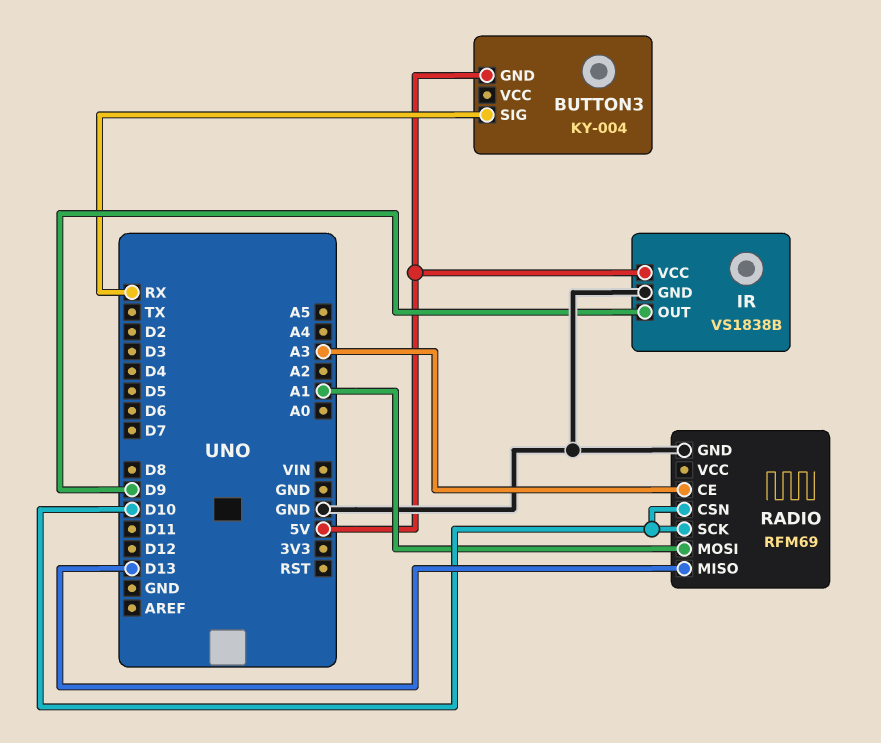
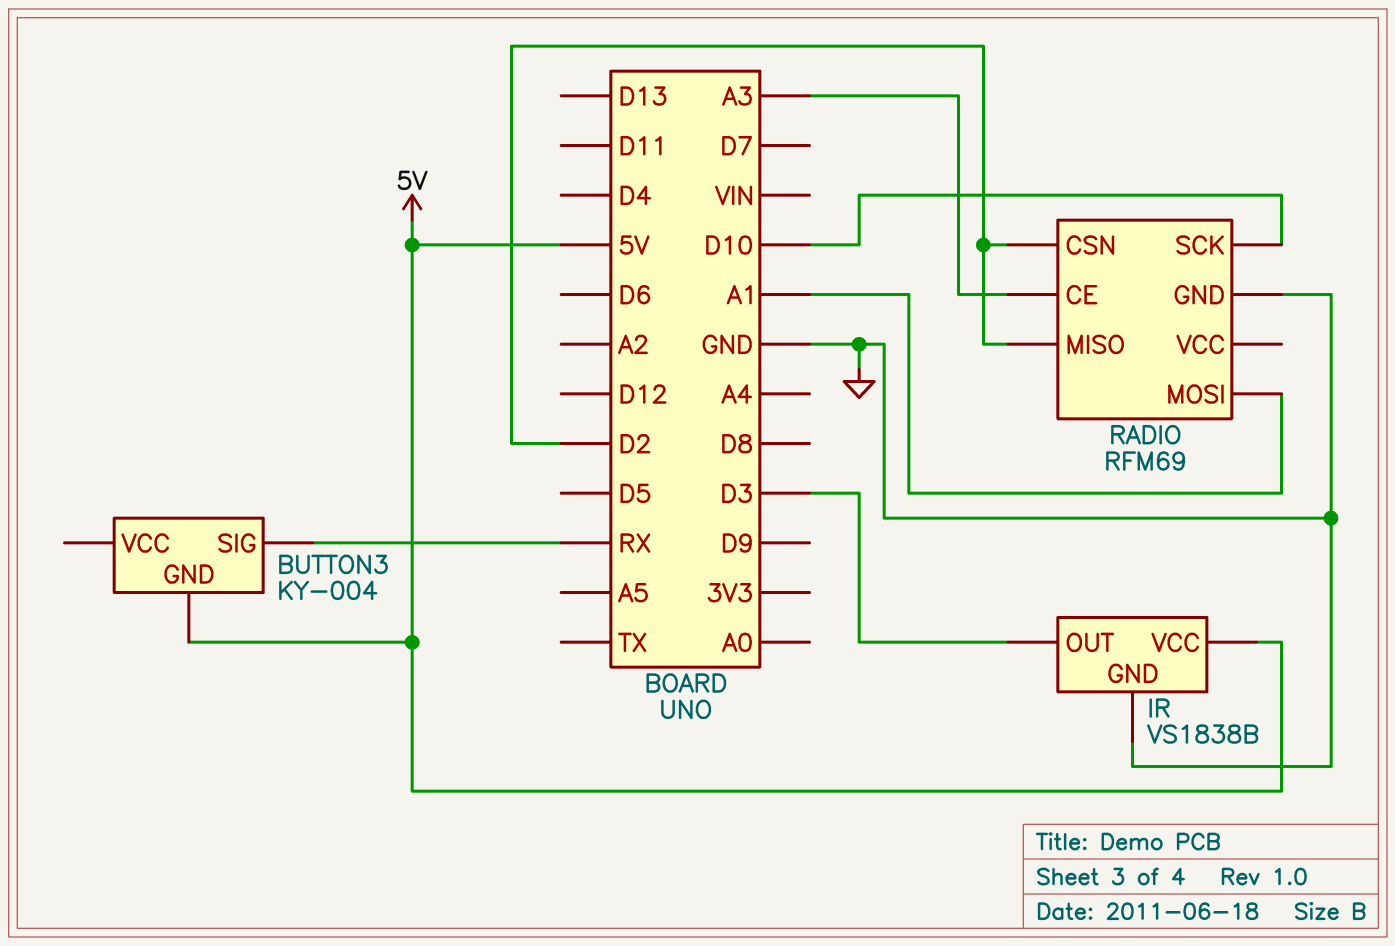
IR pin OUT: D9 -> D3
RADIO pin CSN: D10 -> D2
RADIO pin MISO: D13 -> D2

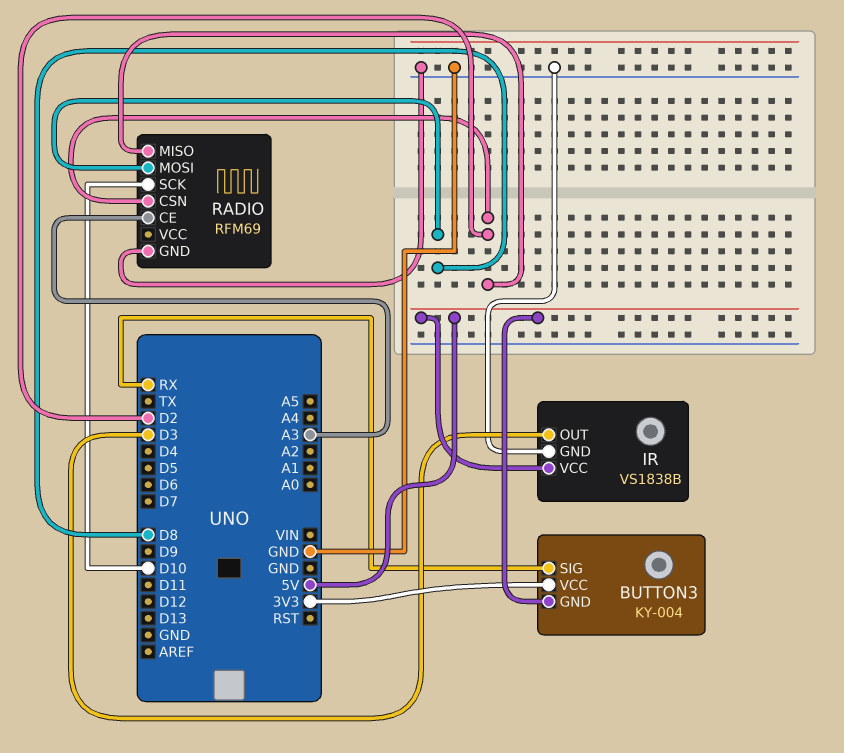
BUTTON3 pin VCC: none -> 3V3
RADIO pin MOSI: A1 -> D8

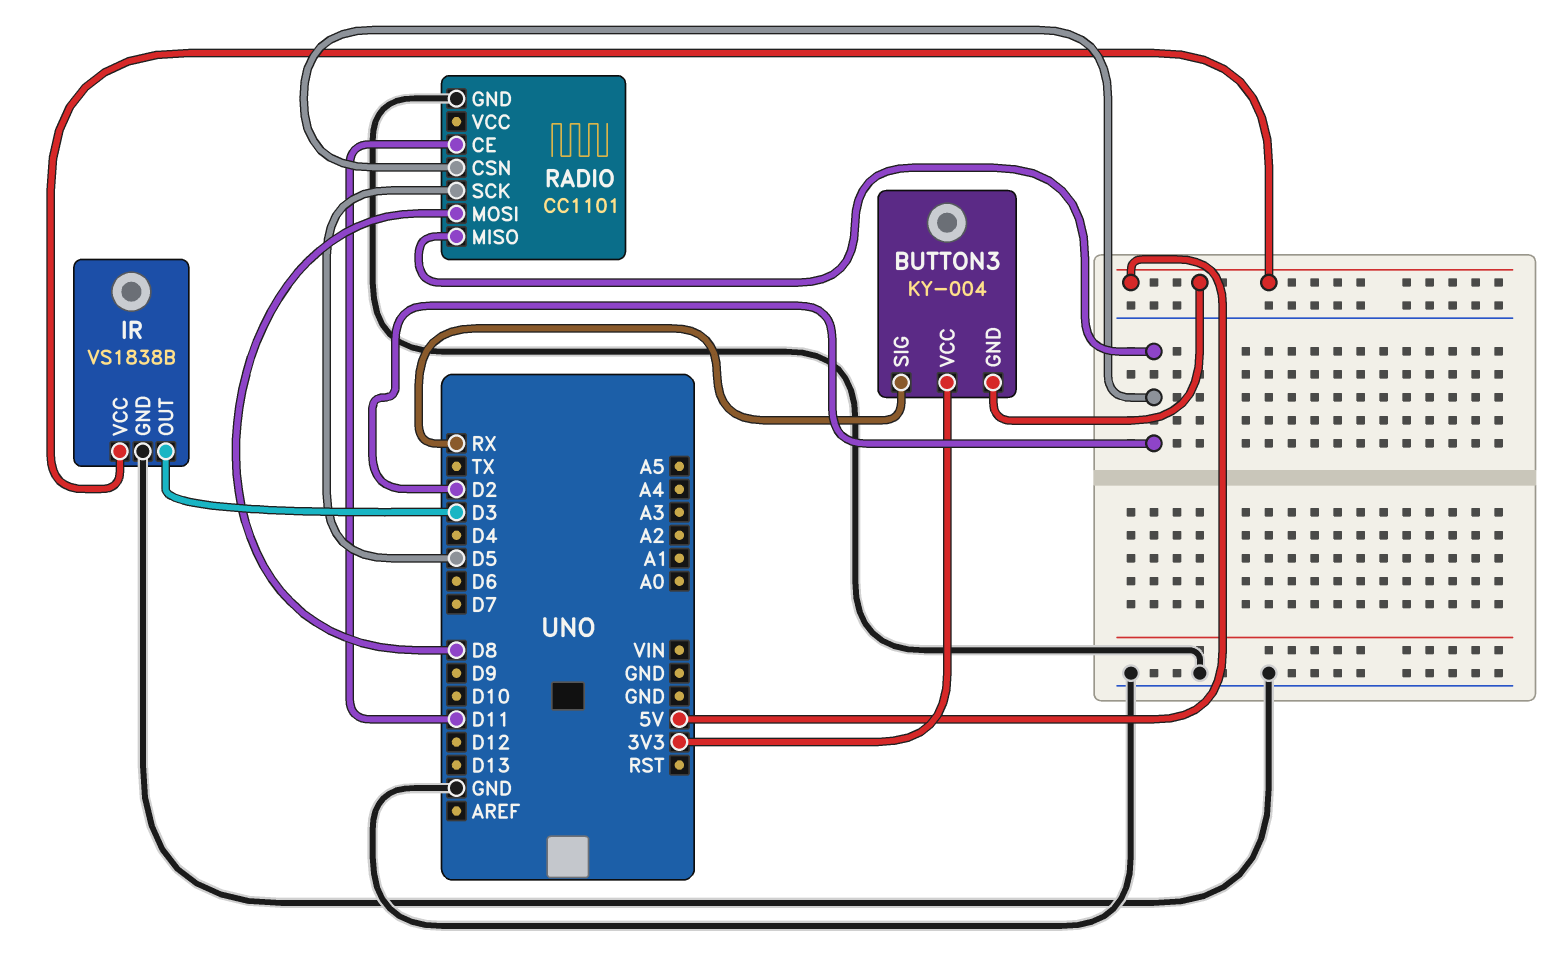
RADIO: RFM69 -> CC1101
RADIO pin CE: A3 -> D11
RADIO pin SCK: D10 -> D5

